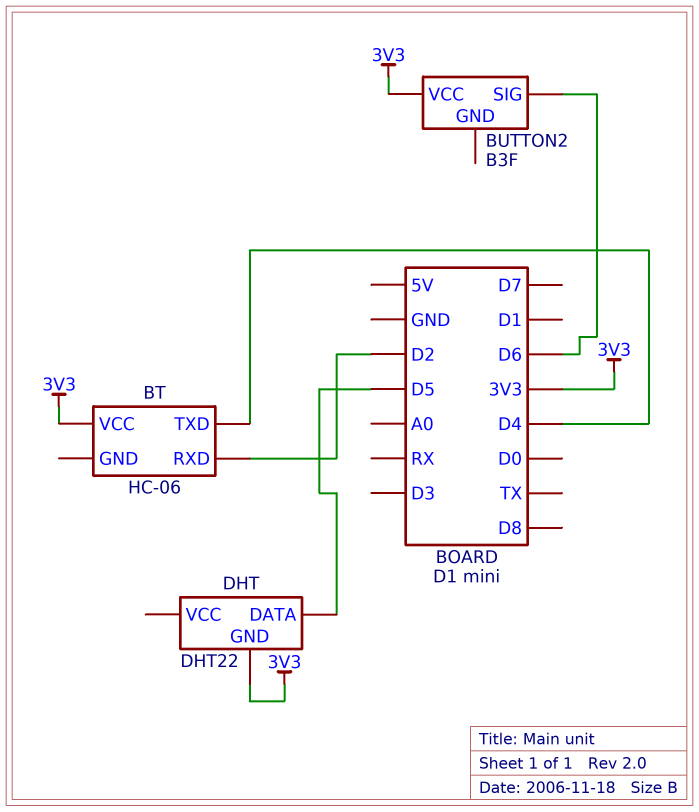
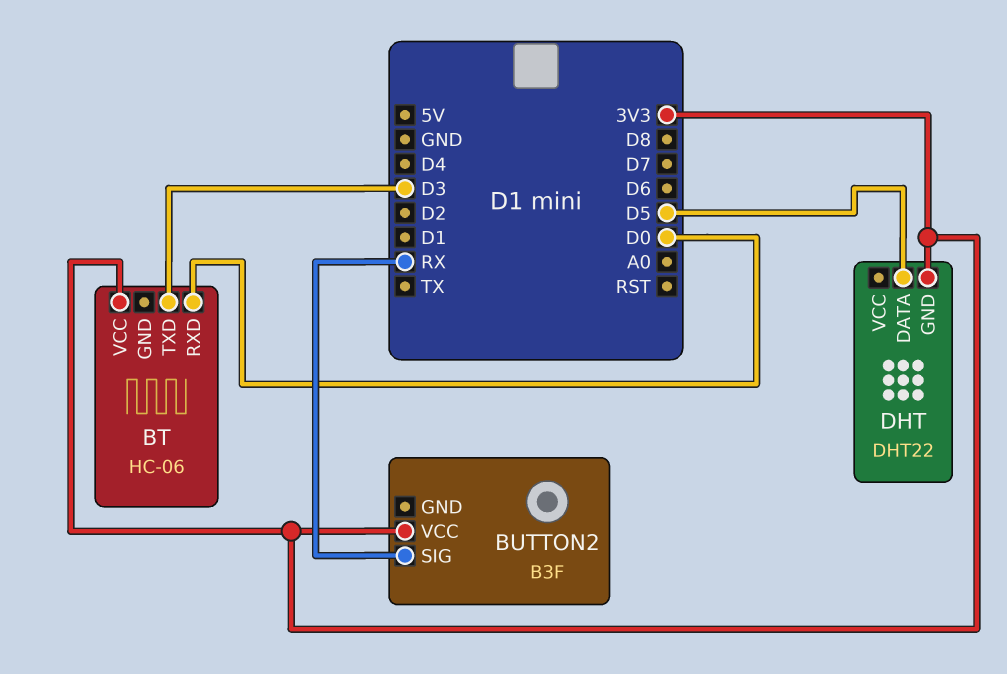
BT pin RXD: D2 -> D0
BT pin TXD: D4 -> D3
BUTTON2 pin SIG: D6 -> RX

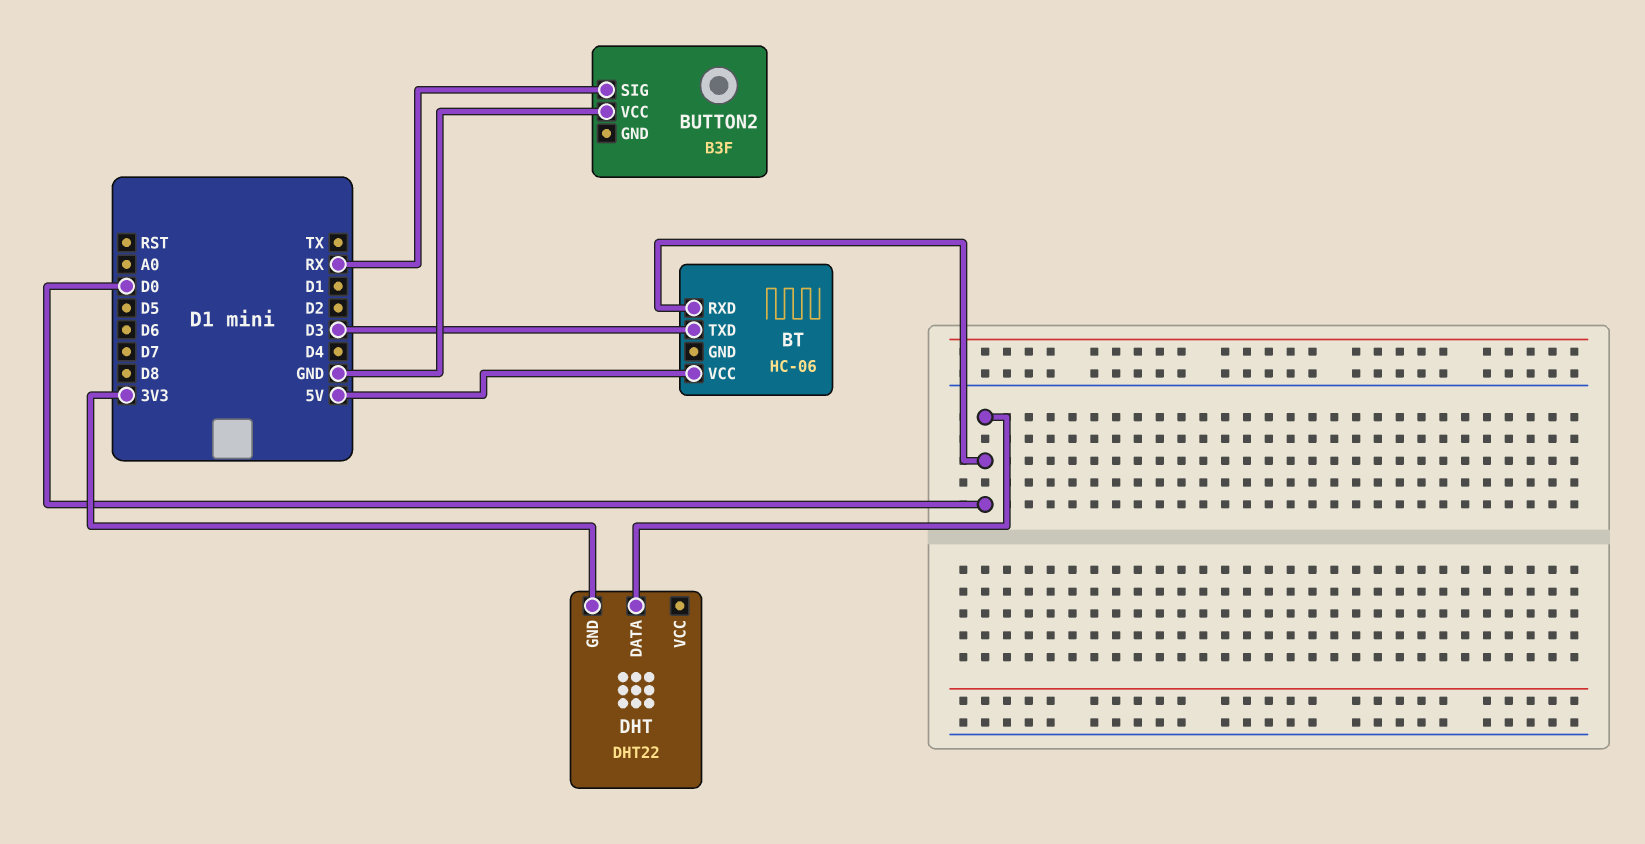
BT pin VCC: 3V3 -> 5V
BUTTON2 pin VCC: 3V3 -> GND
DHT pin DATA: D5 -> D0

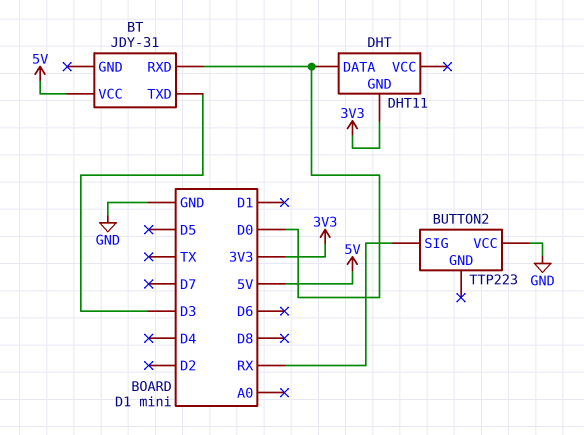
BT: HC-06 -> JDY-31
BUTTON2: B3F -> TTP223
DHT: DHT22 -> DHT11

